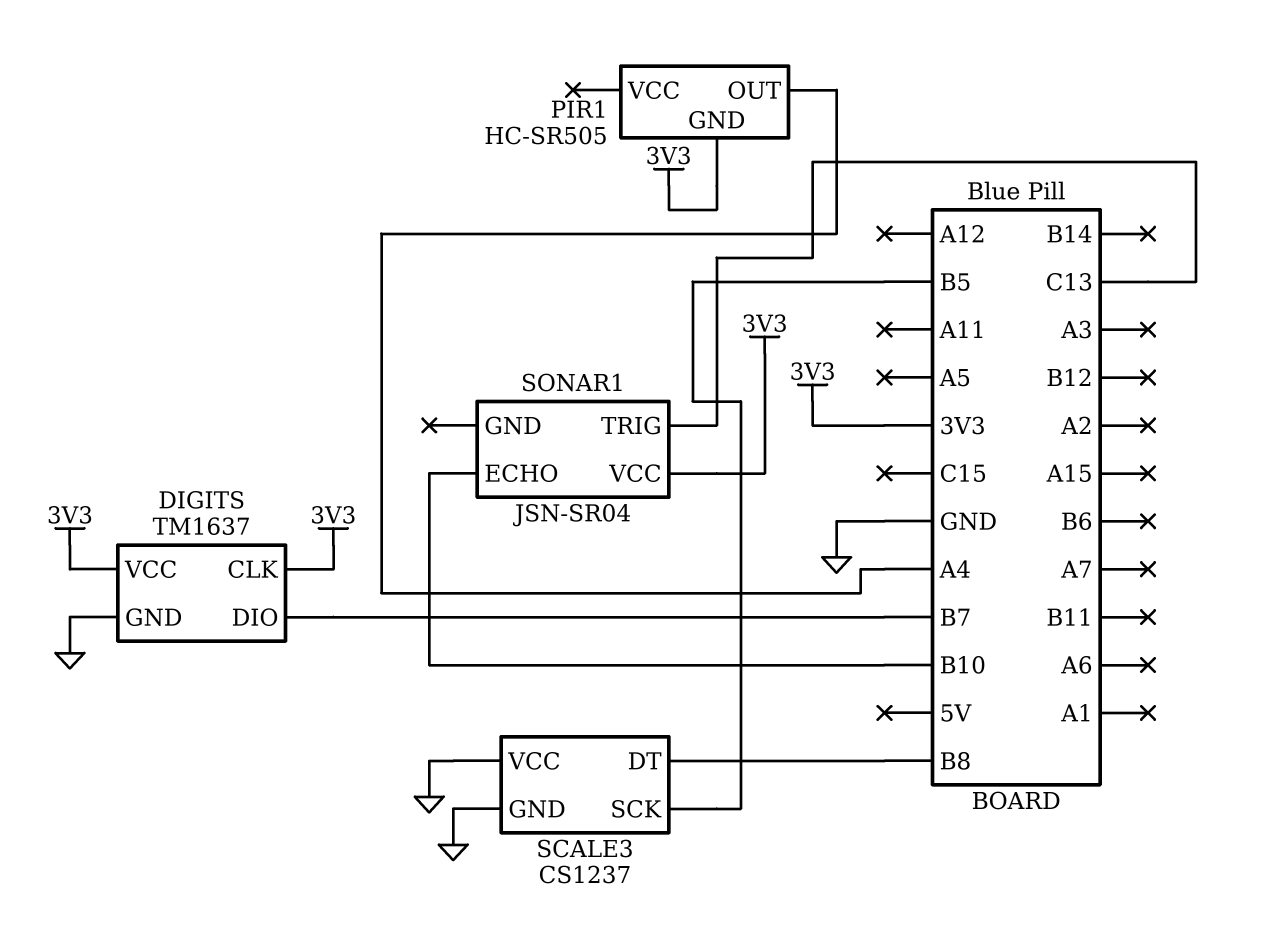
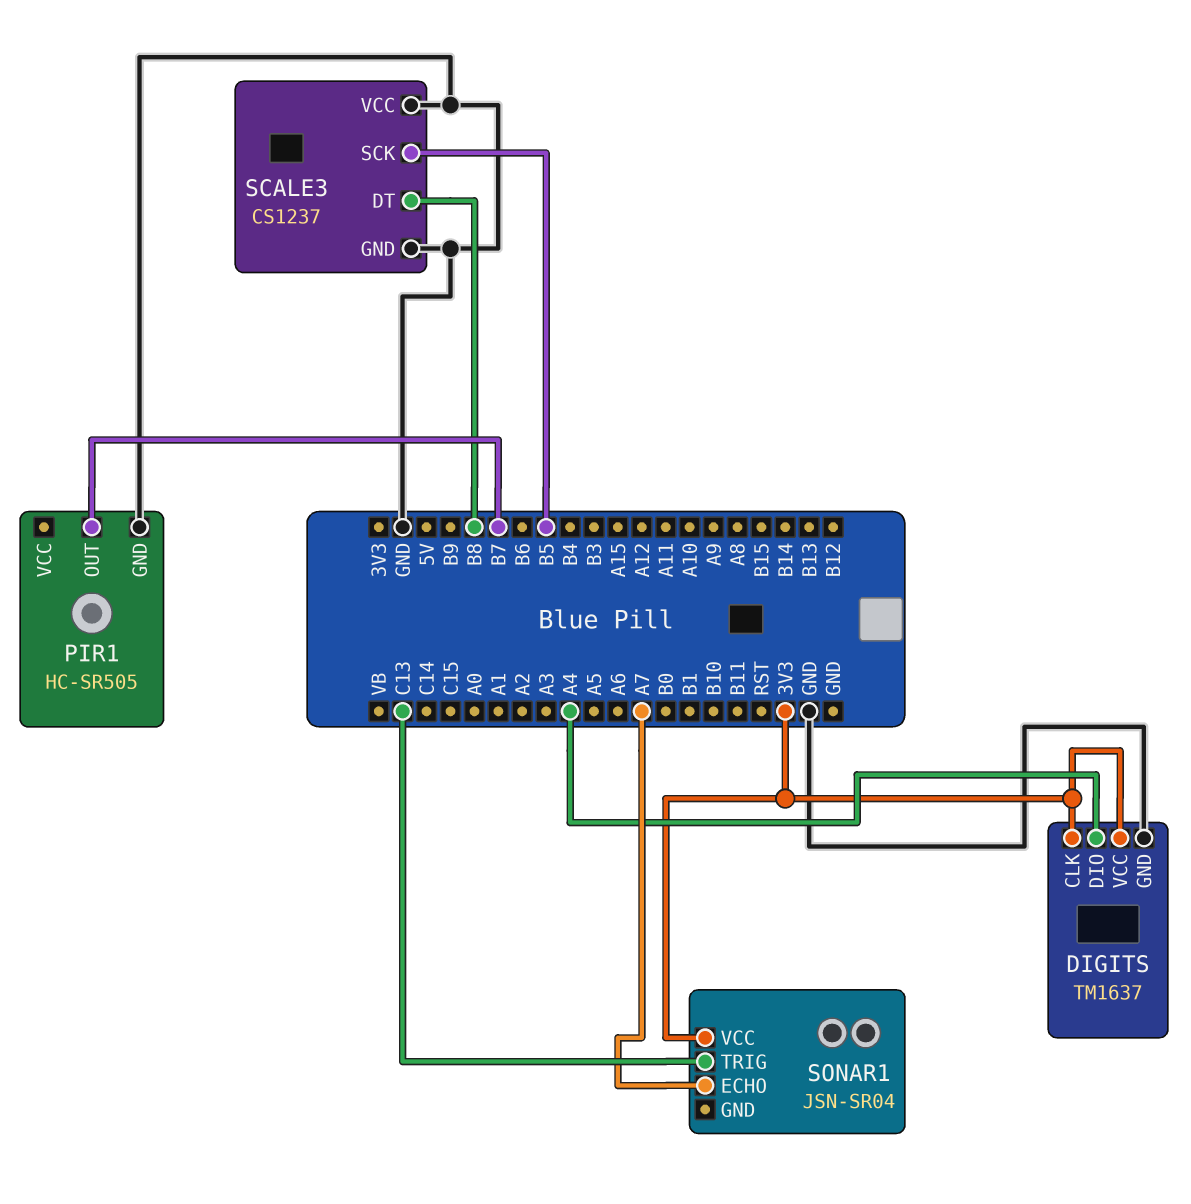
DIGITS pin DIO: B7 -> A4
PIR1 pin GND: 3V3 -> GND
PIR1 pin OUT: A4 -> B7
SONAR1 pin ECHO: B10 -> A7

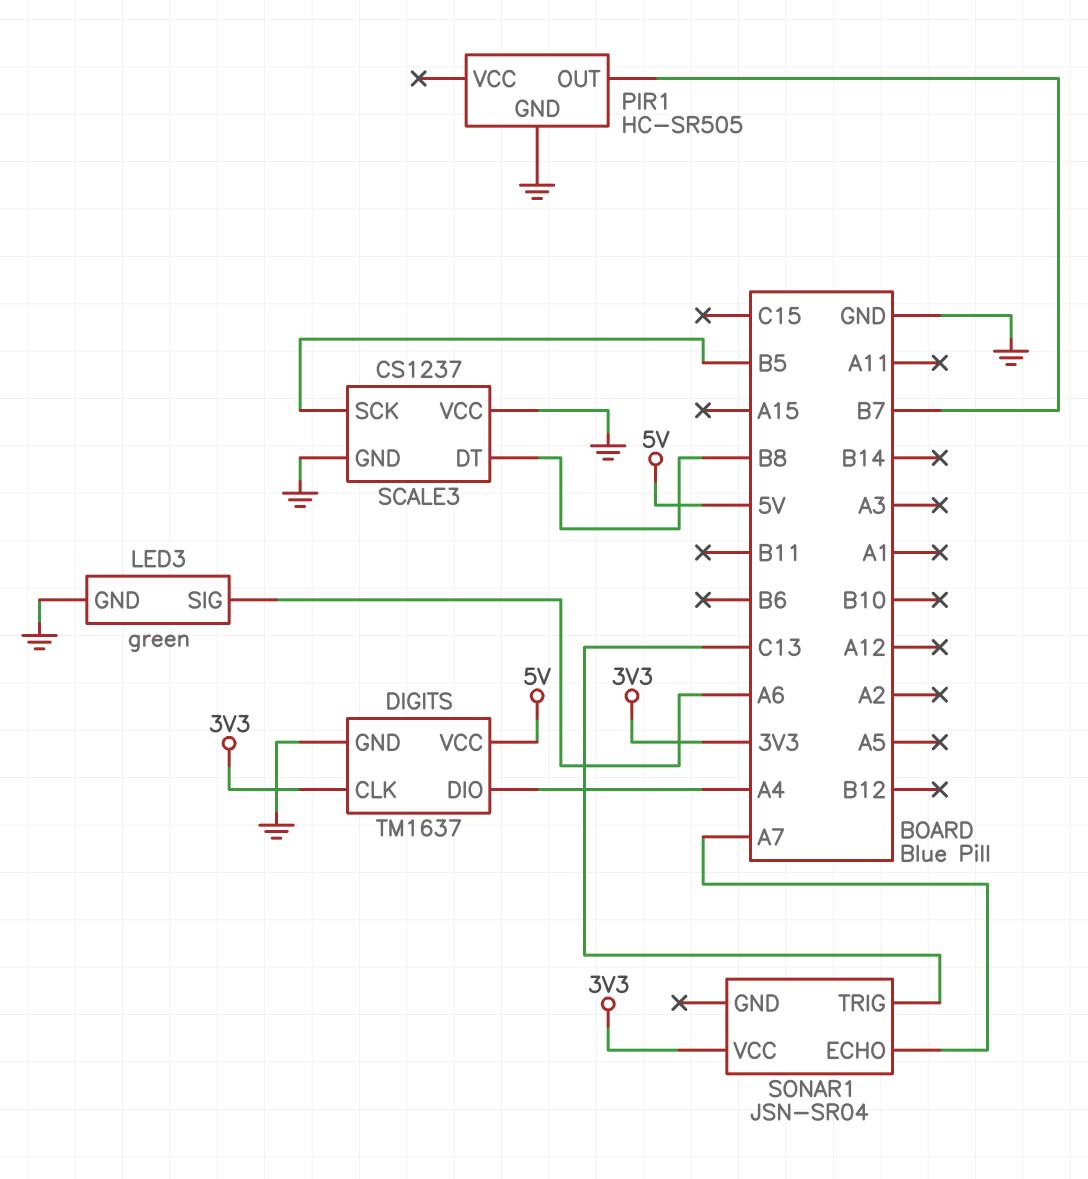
DIGITS pin VCC: 3V3 -> 5V
LED3: none -> green
LED3 pin GND: none -> GND
LED3 pin SIG: none -> A6

